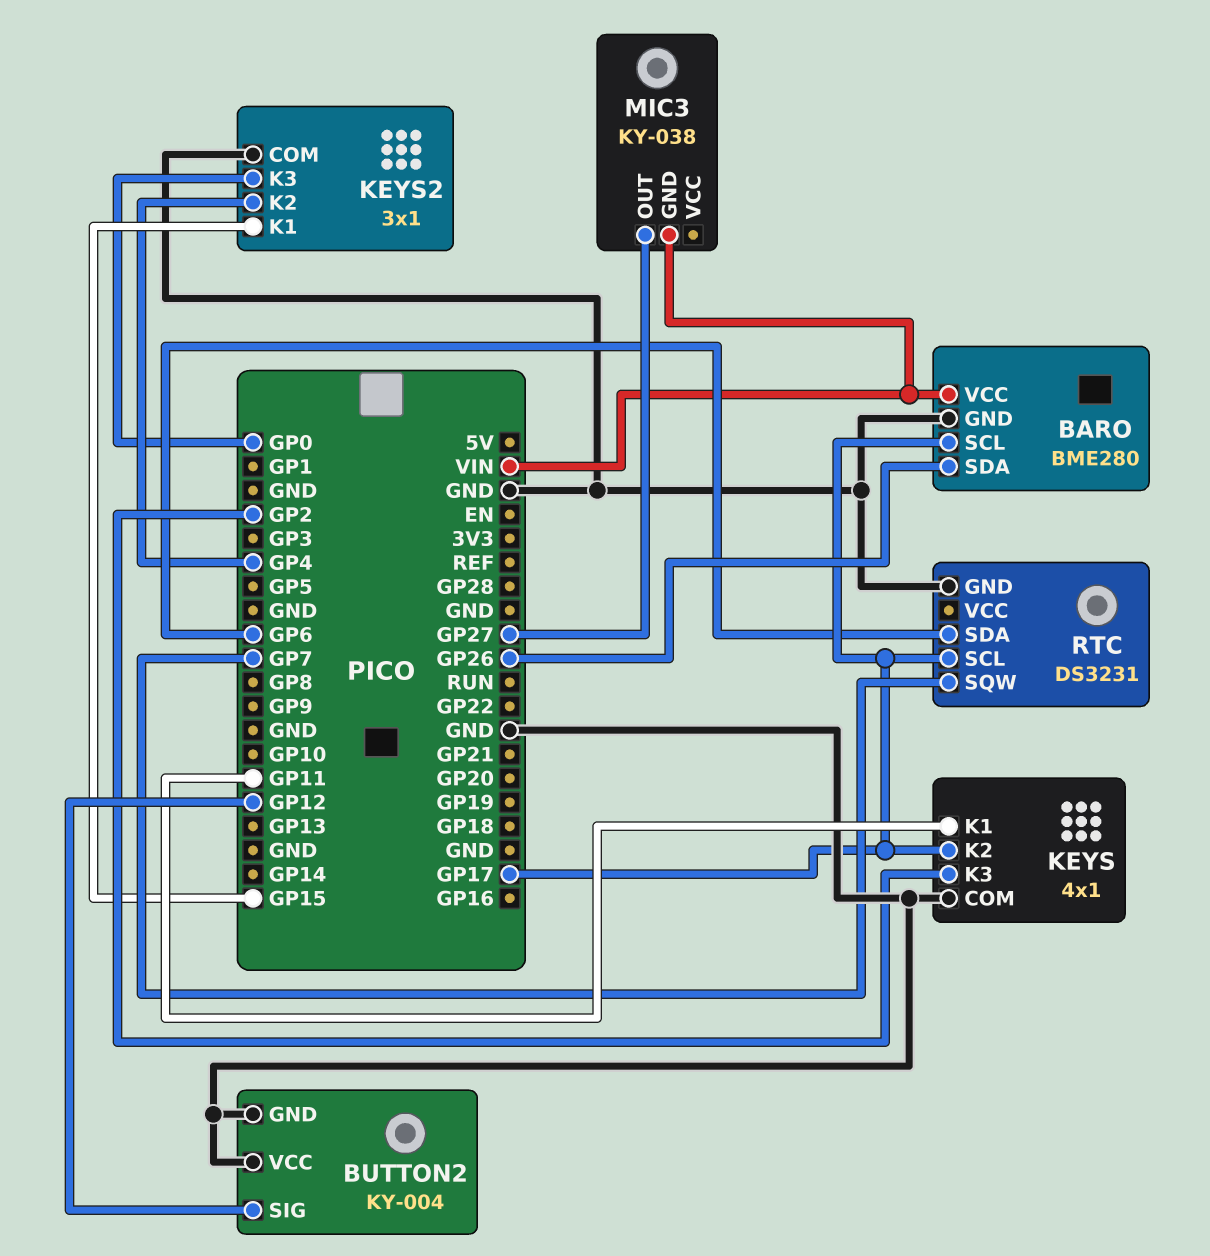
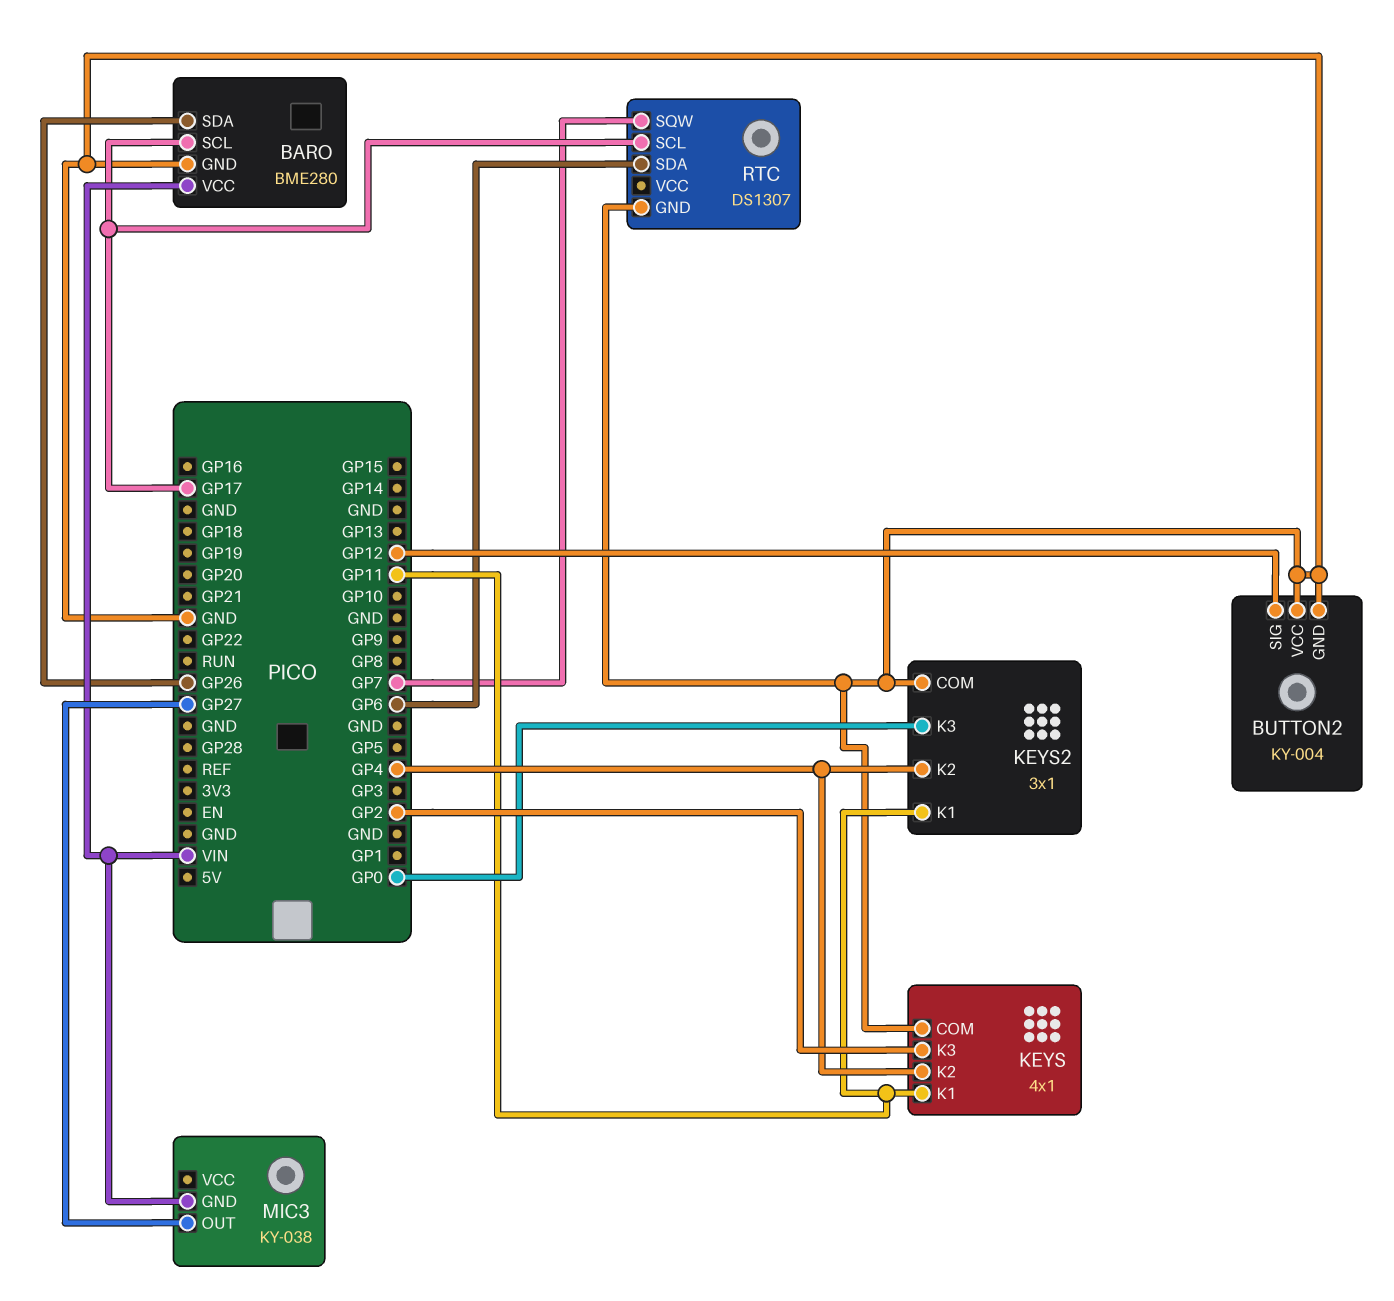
KEYS pin K2: GP17 -> GP4
KEYS2 pin K1: GP15 -> GP11
RTC: DS3231 -> DS1307

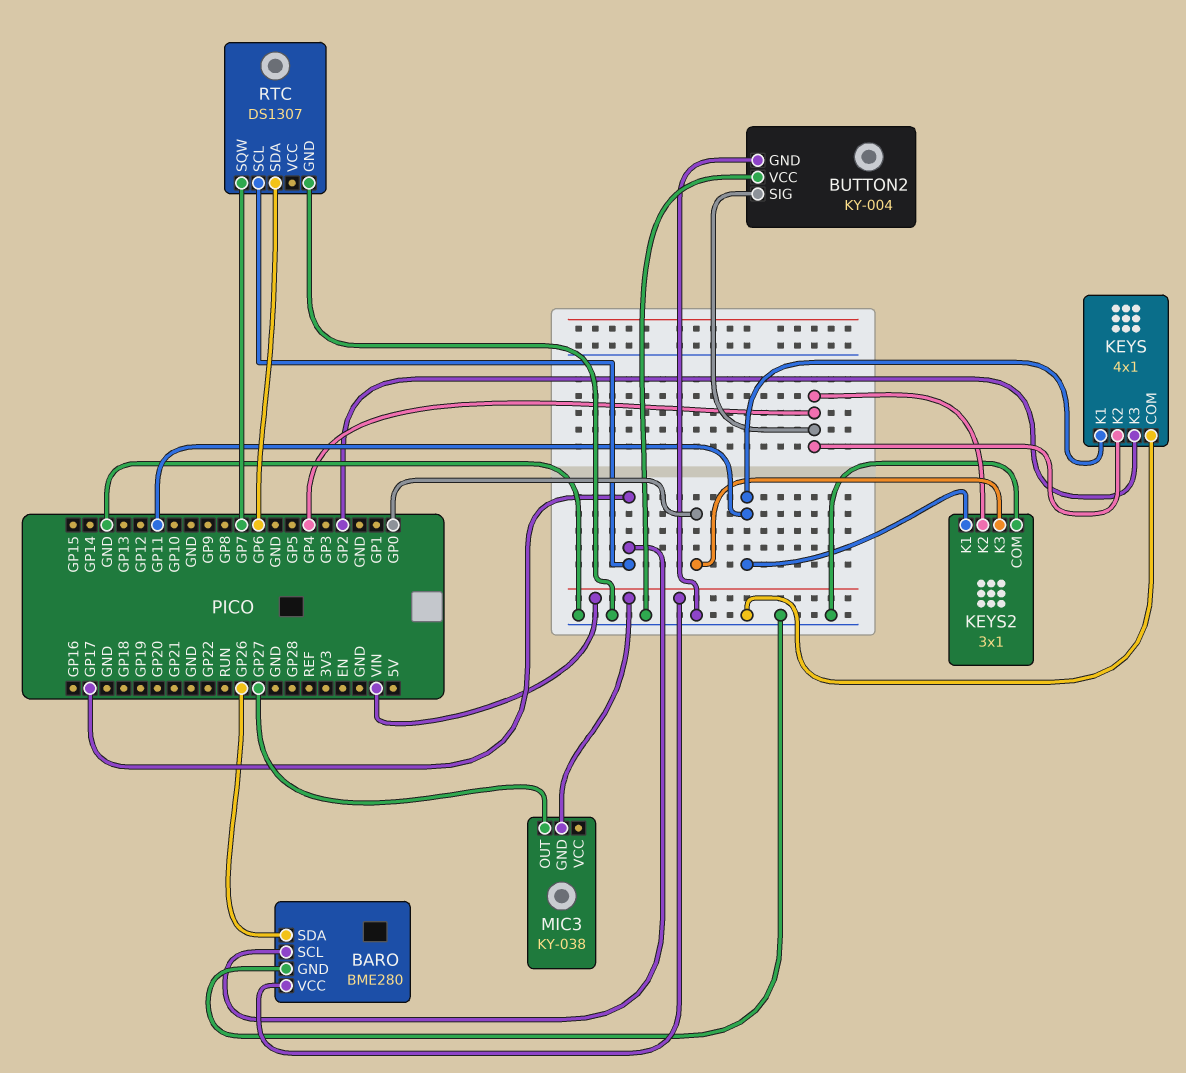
BUTTON2 pin SIG: GP12 -> GP4

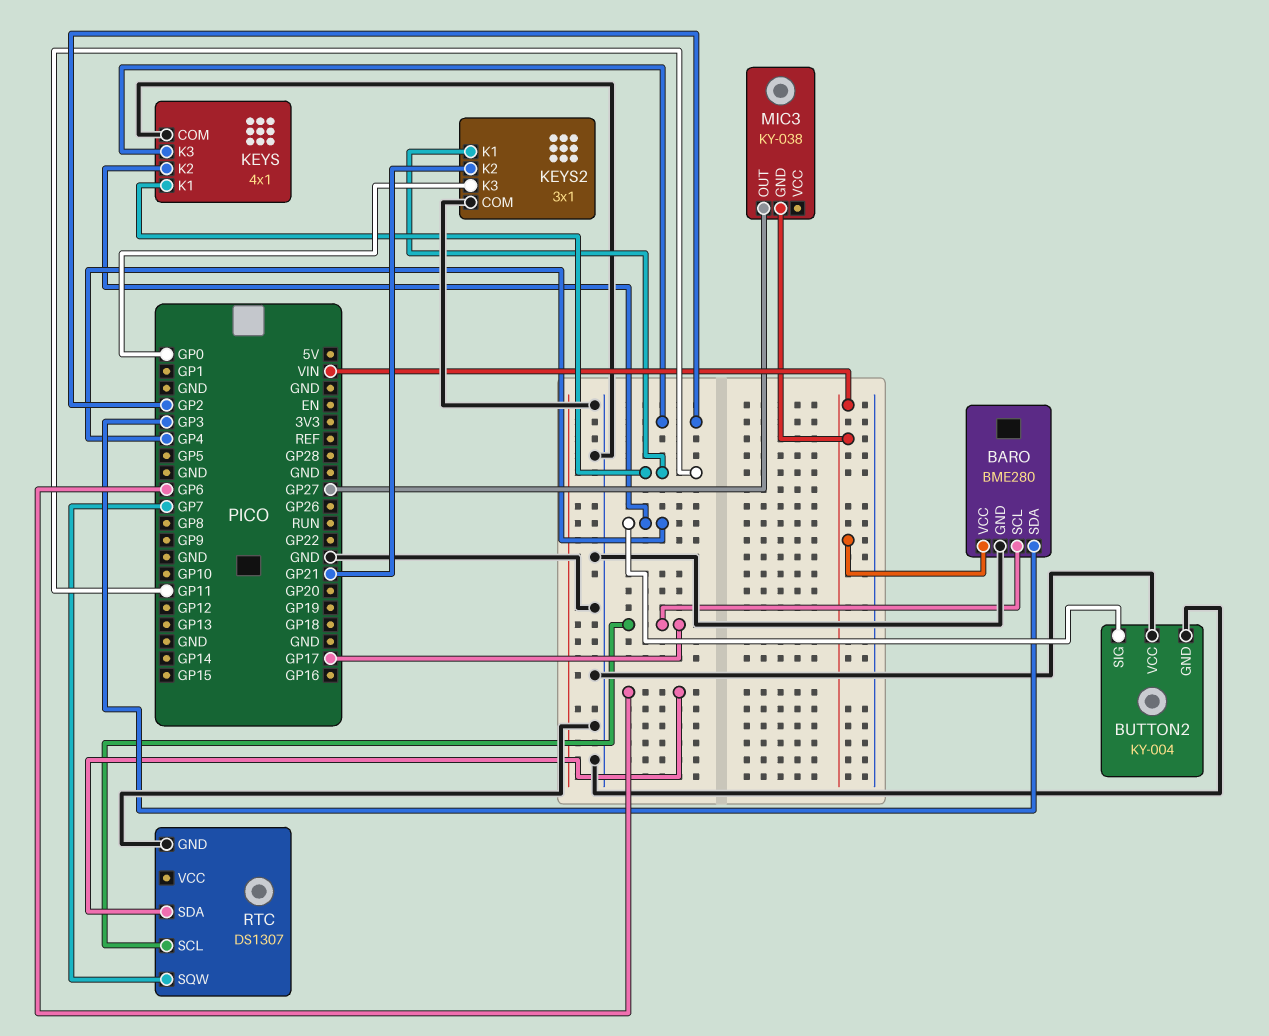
BARO pin SDA: GP26 -> GP3
KEYS2 pin K2: GP4 -> GP21

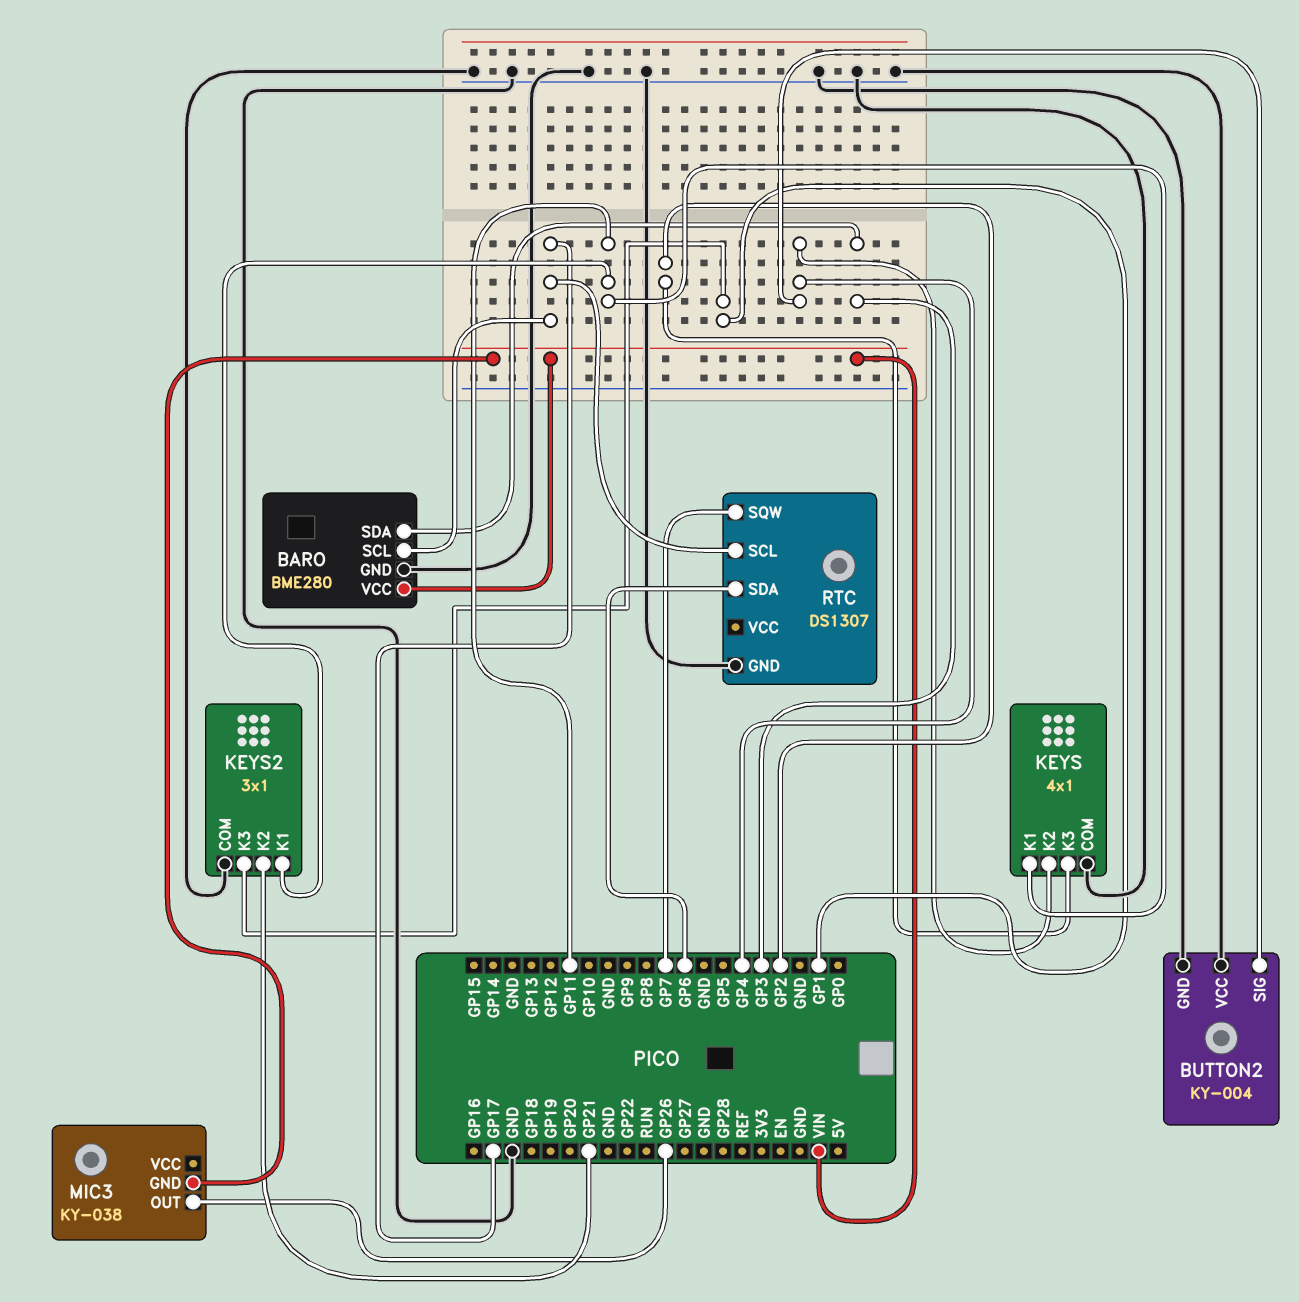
KEYS2 pin K3: GP0 -> GP1
MIC3 pin OUT: GP27 -> GP26

